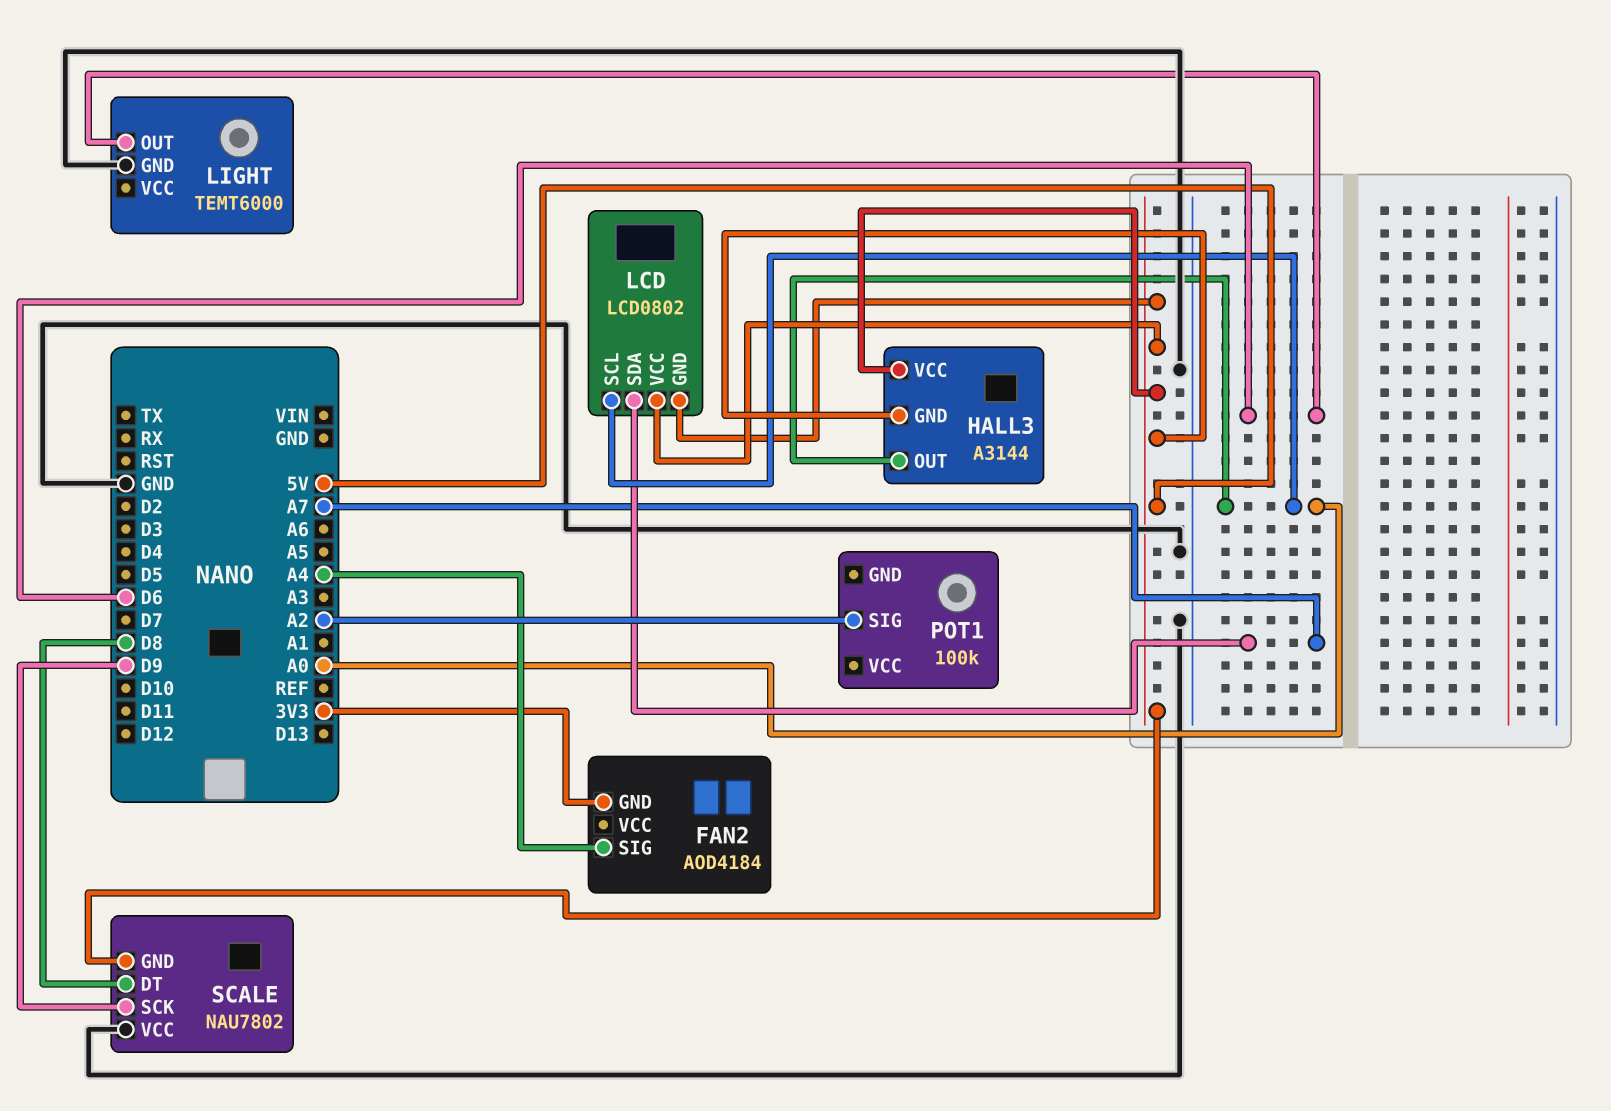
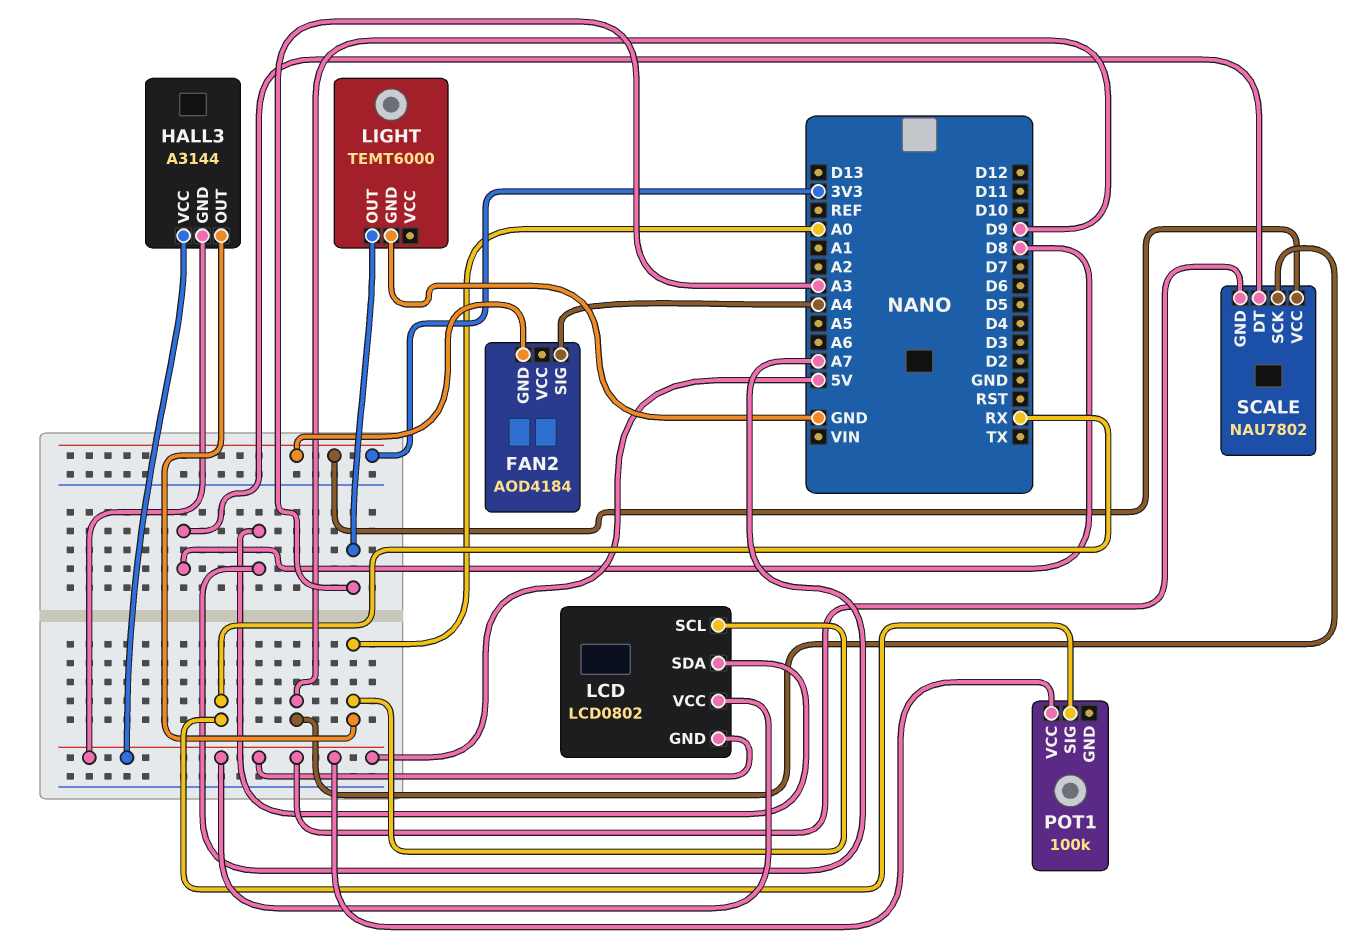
LIGHT pin OUT: D6 -> A3
POT1 pin SIG: A2 -> RX
POT1 pin VCC: none -> 5V
SCALE pin VCC: GND -> 3V3

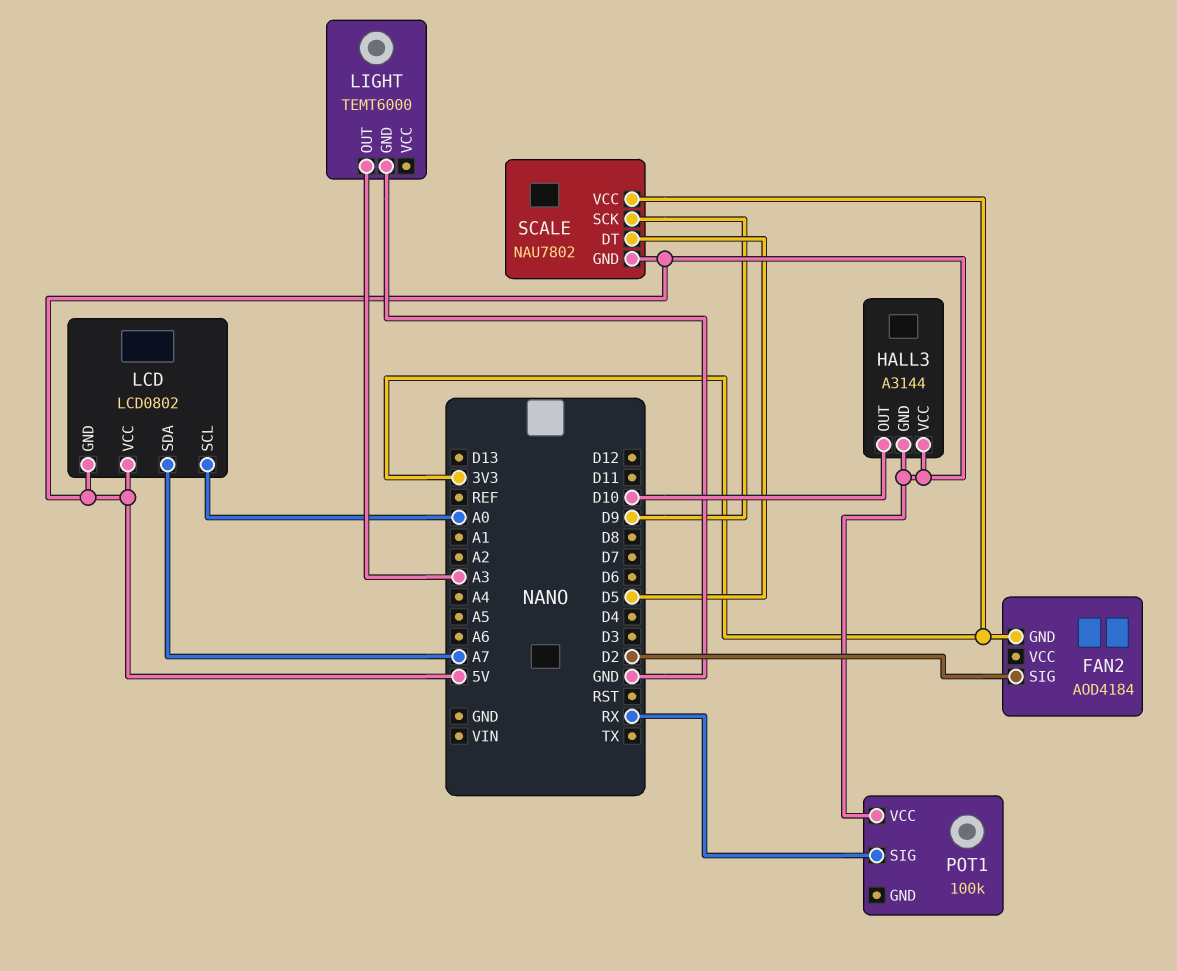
FAN2 pin SIG: A4 -> D2
HALL3 pin OUT: A0 -> D10
SCALE pin DT: D8 -> D5

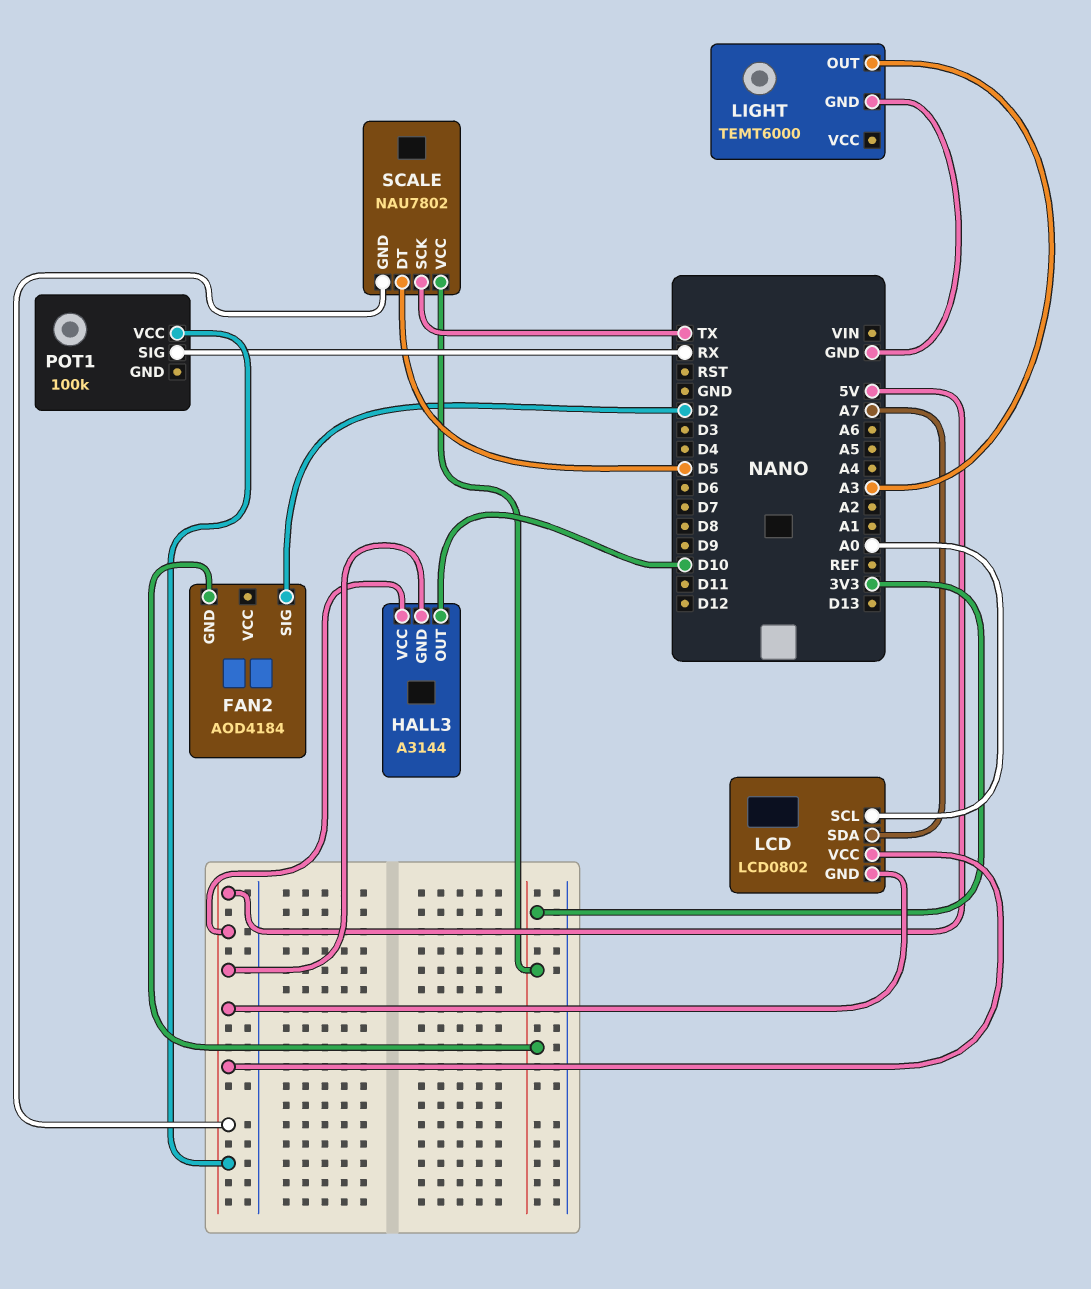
SCALE pin SCK: D9 -> TX

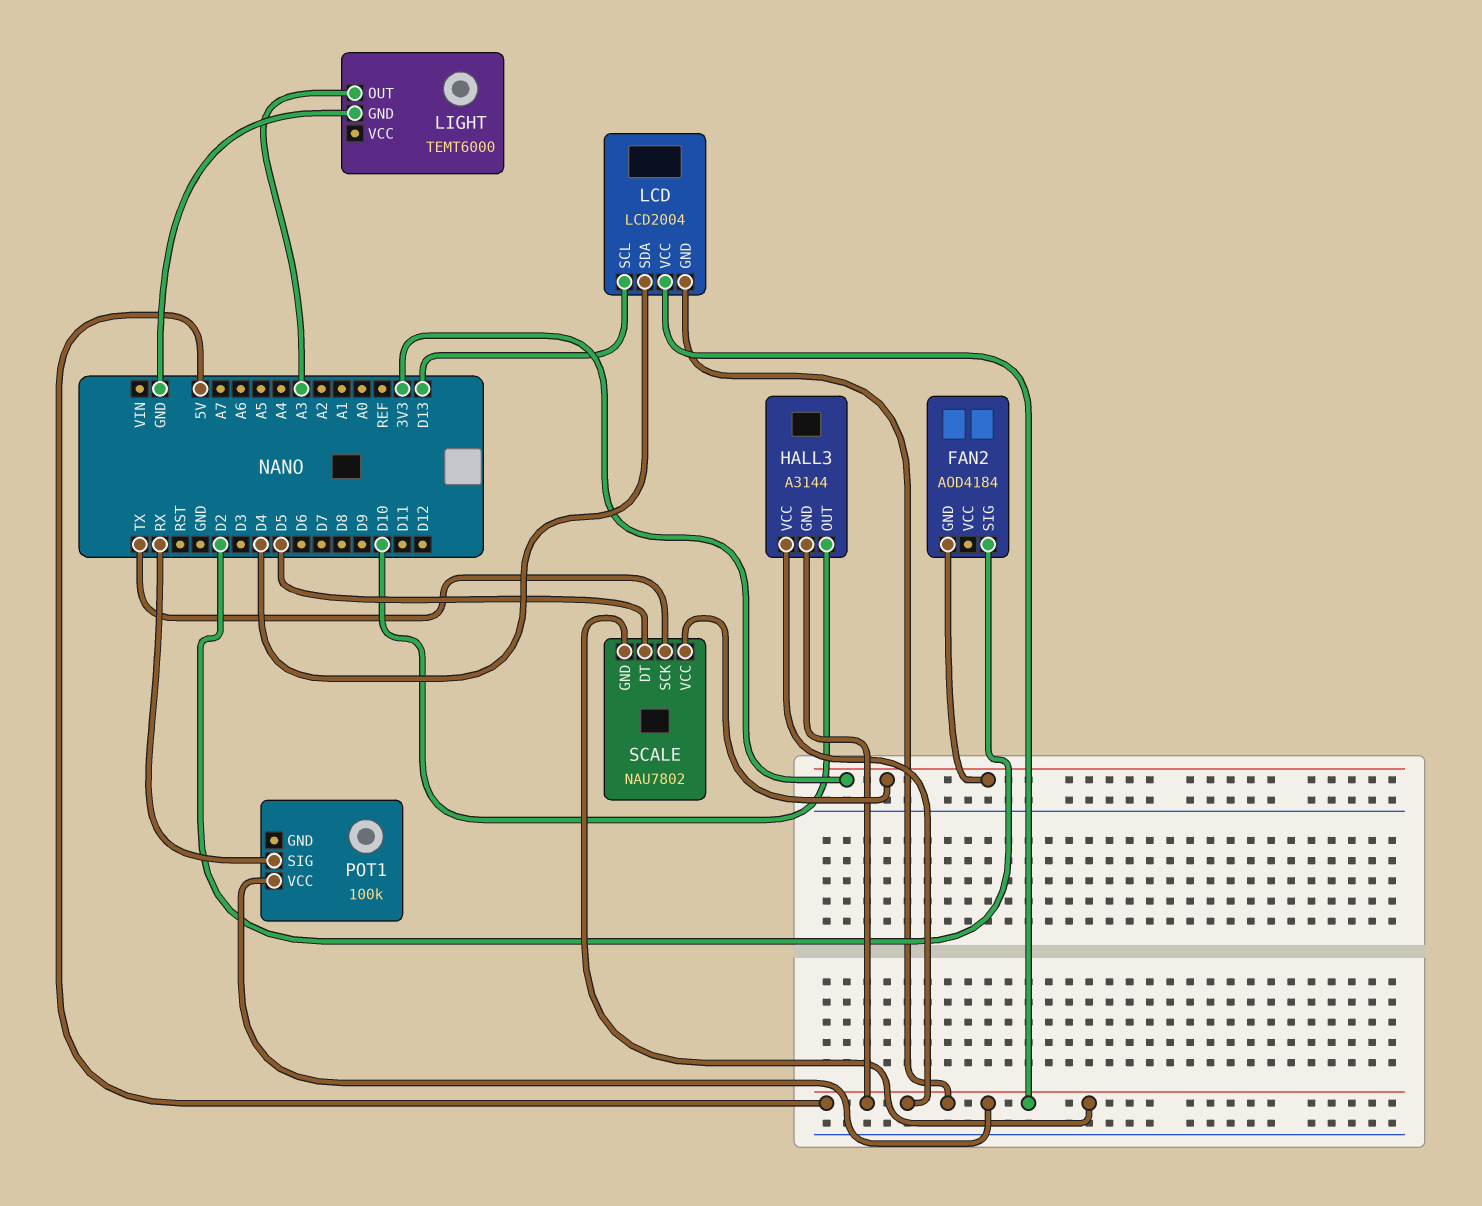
LCD: LCD0802 -> LCD2004
LCD pin SCL: A0 -> D13
LCD pin SDA: A7 -> D4

